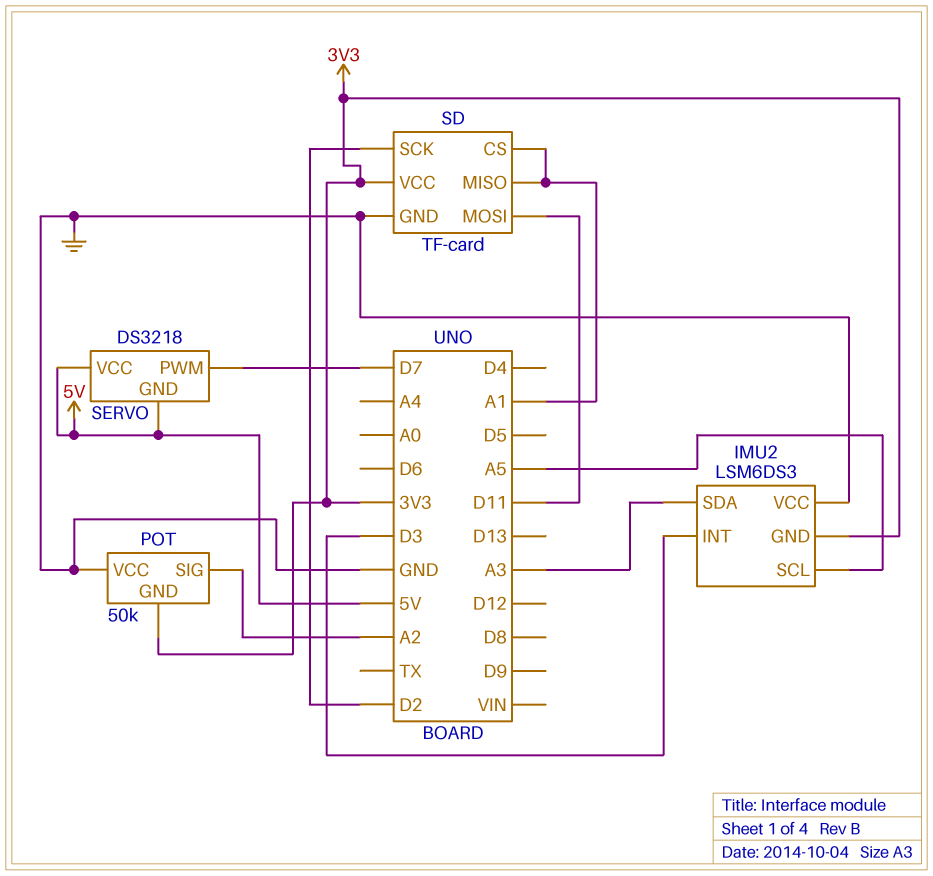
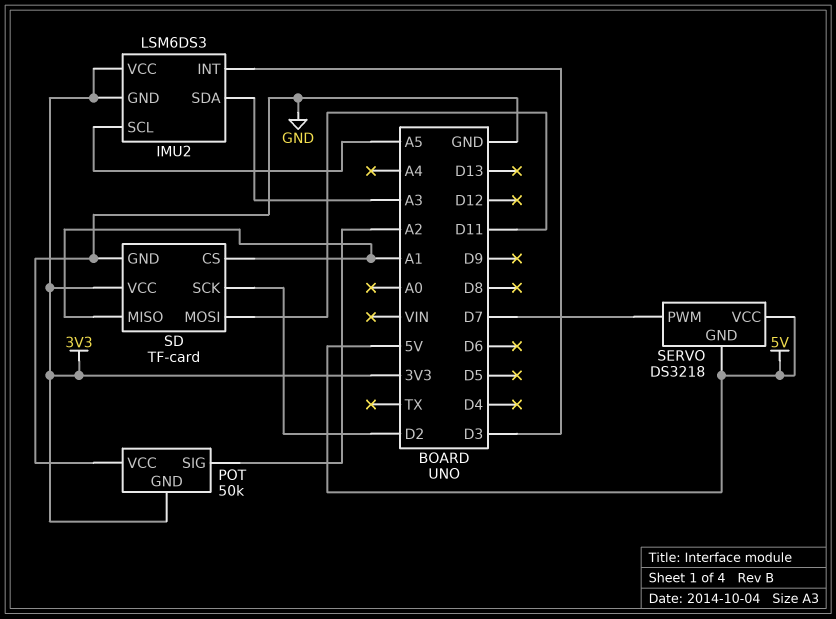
IMU2 pin VCC: GND -> 3V3

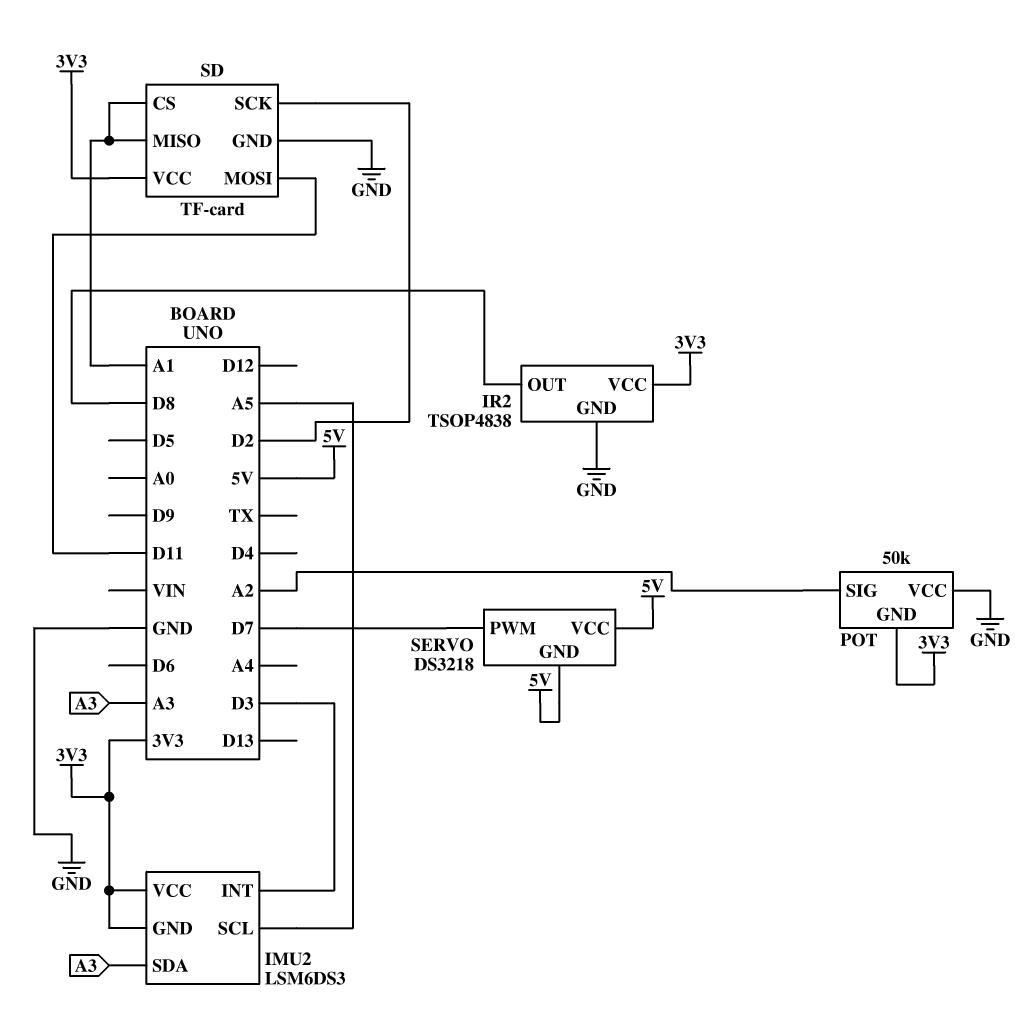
IR2: none -> TSOP4838
IR2 pin GND: none -> GND
IR2 pin OUT: none -> D8
IR2 pin VCC: none -> 3V3

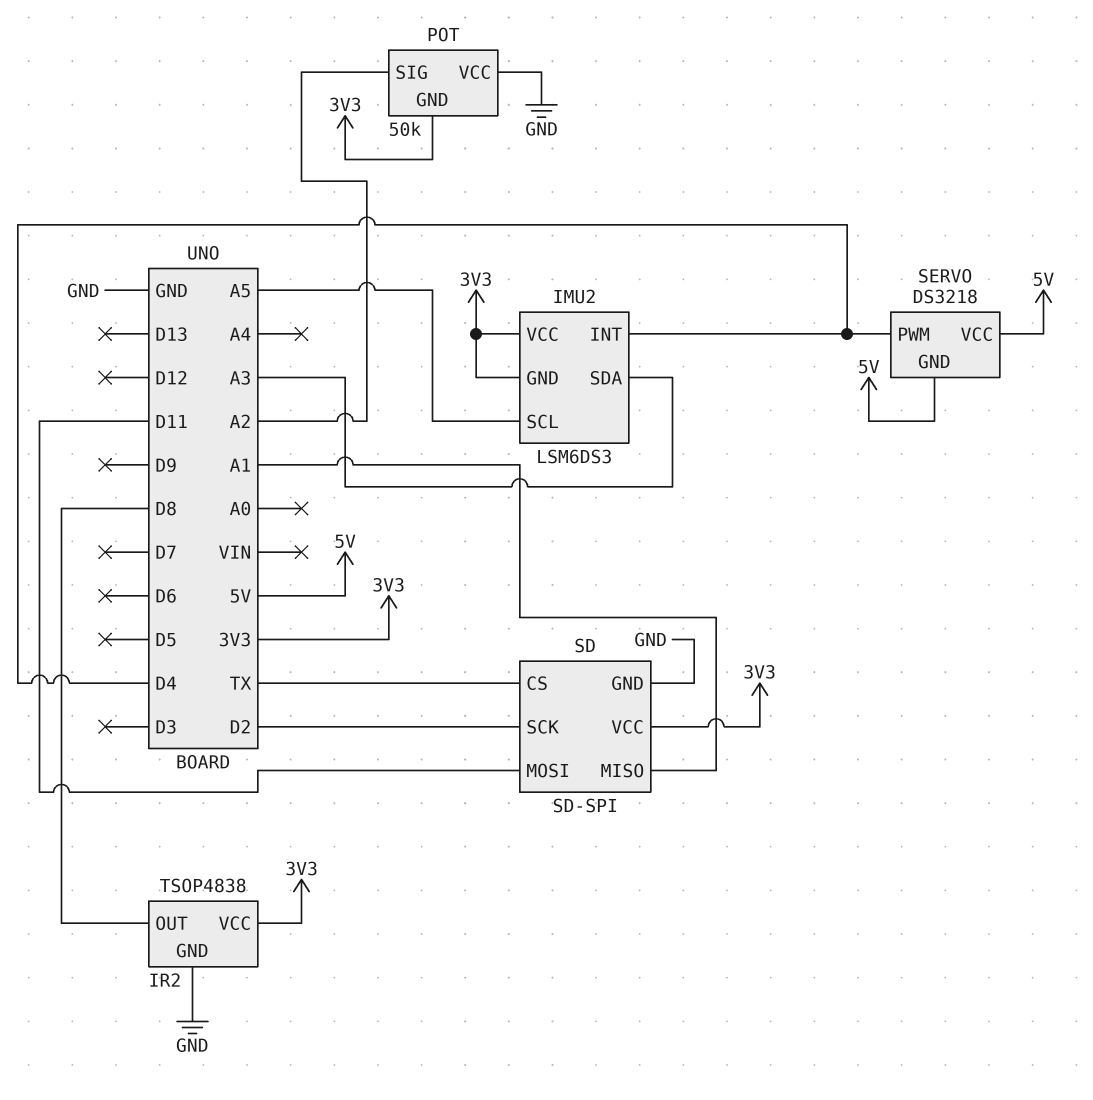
IMU2 pin INT: D3 -> D4
SD: TF-card -> SD-SPI
SD pin CS: A1 -> TX
SERVO pin PWM: D7 -> D4

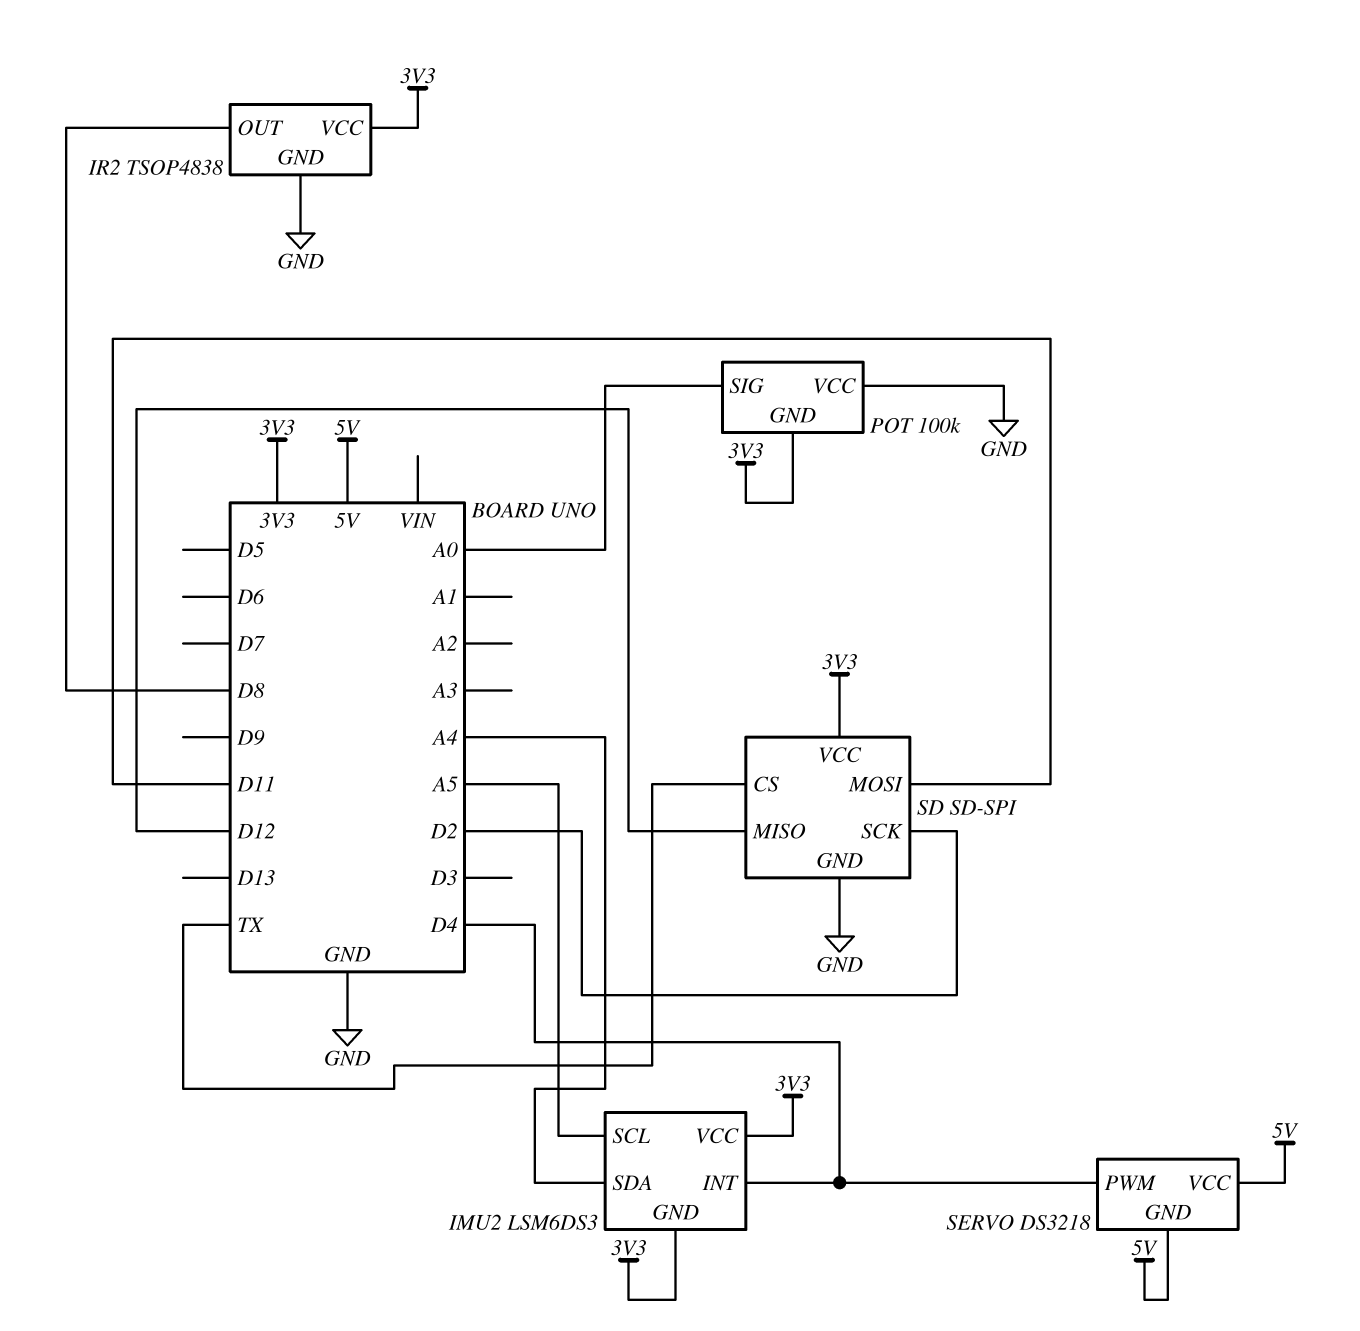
IMU2 pin SDA: A3 -> A4
POT: 50k -> 100k
POT pin SIG: A2 -> A0
SD pin MISO: A1 -> D12

